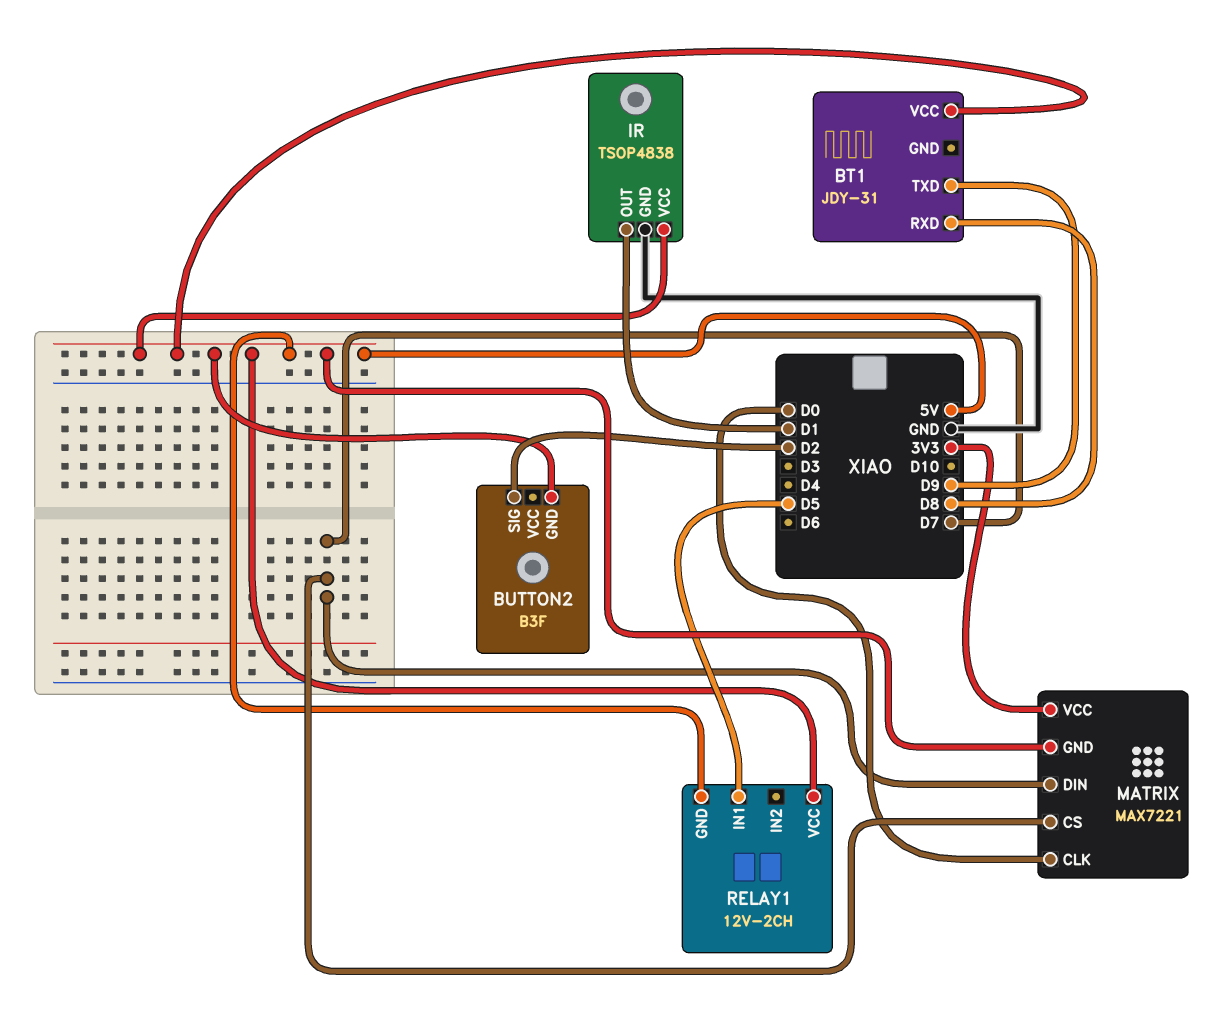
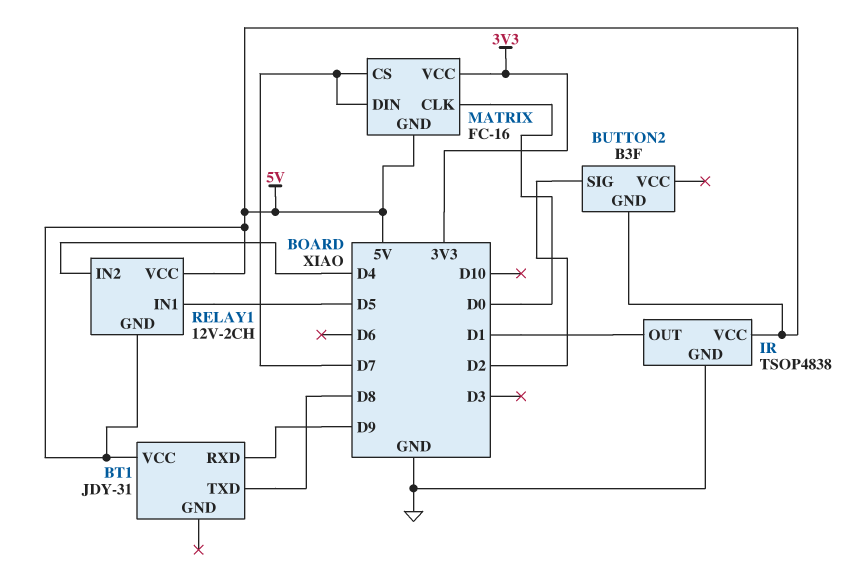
BT1 pin RXD: D8 -> D9
BT1 pin TXD: D9 -> D8
MATRIX: MAX7221 -> FC-16
RELAY1 pin IN2: none -> D4

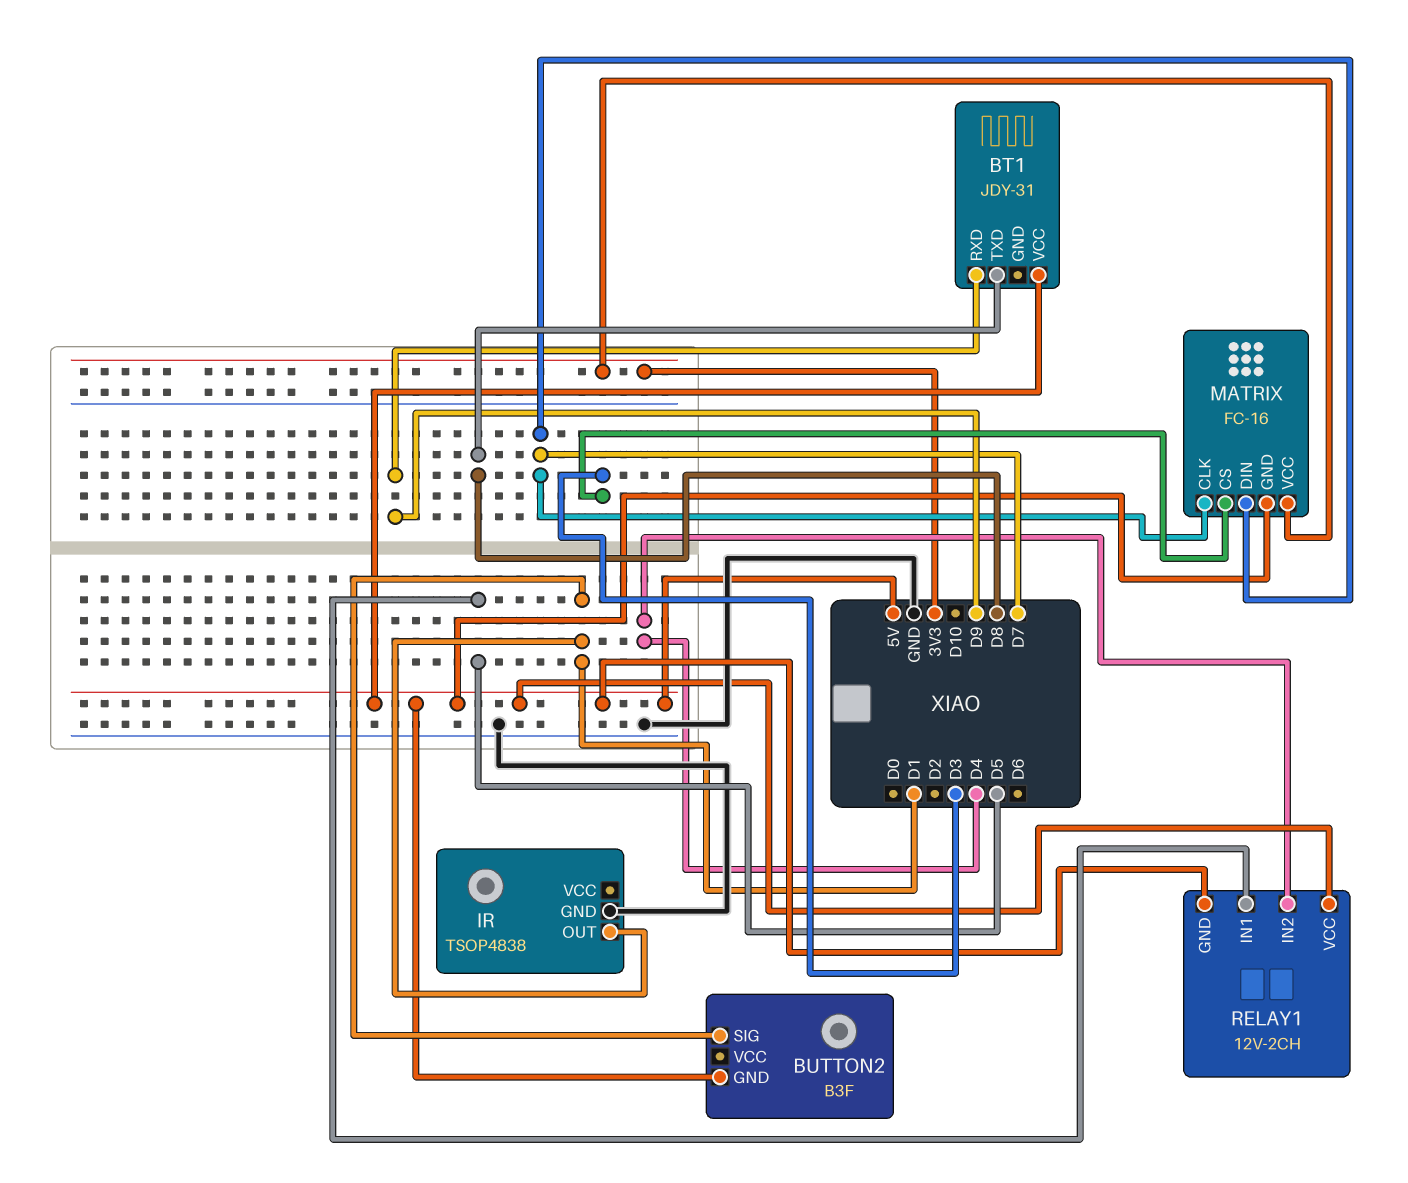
BUTTON2 pin SIG: D2 -> D1
IR pin VCC: 5V -> none
MATRIX pin CLK: D0 -> D7
MATRIX pin CS: D7 -> D3

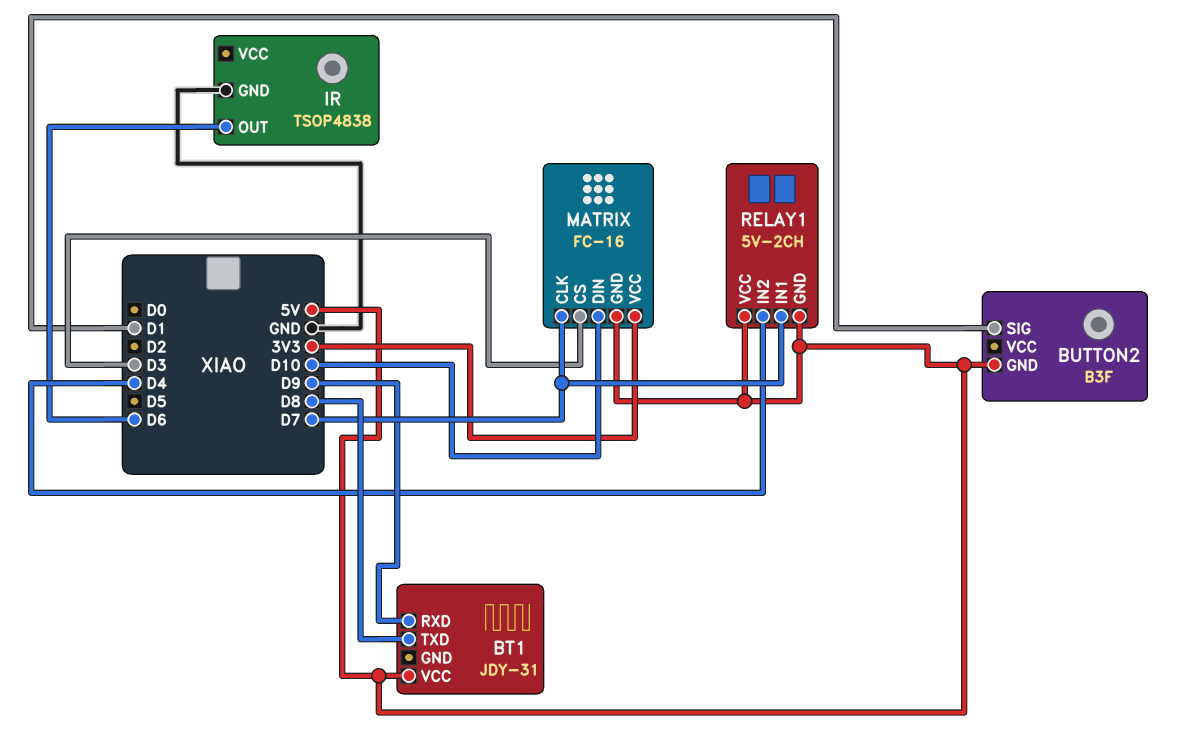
IR pin OUT: D1 -> D6
MATRIX pin DIN: D7 -> D10
RELAY1: 12V-2CH -> 5V-2CH
RELAY1 pin IN1: D5 -> D7

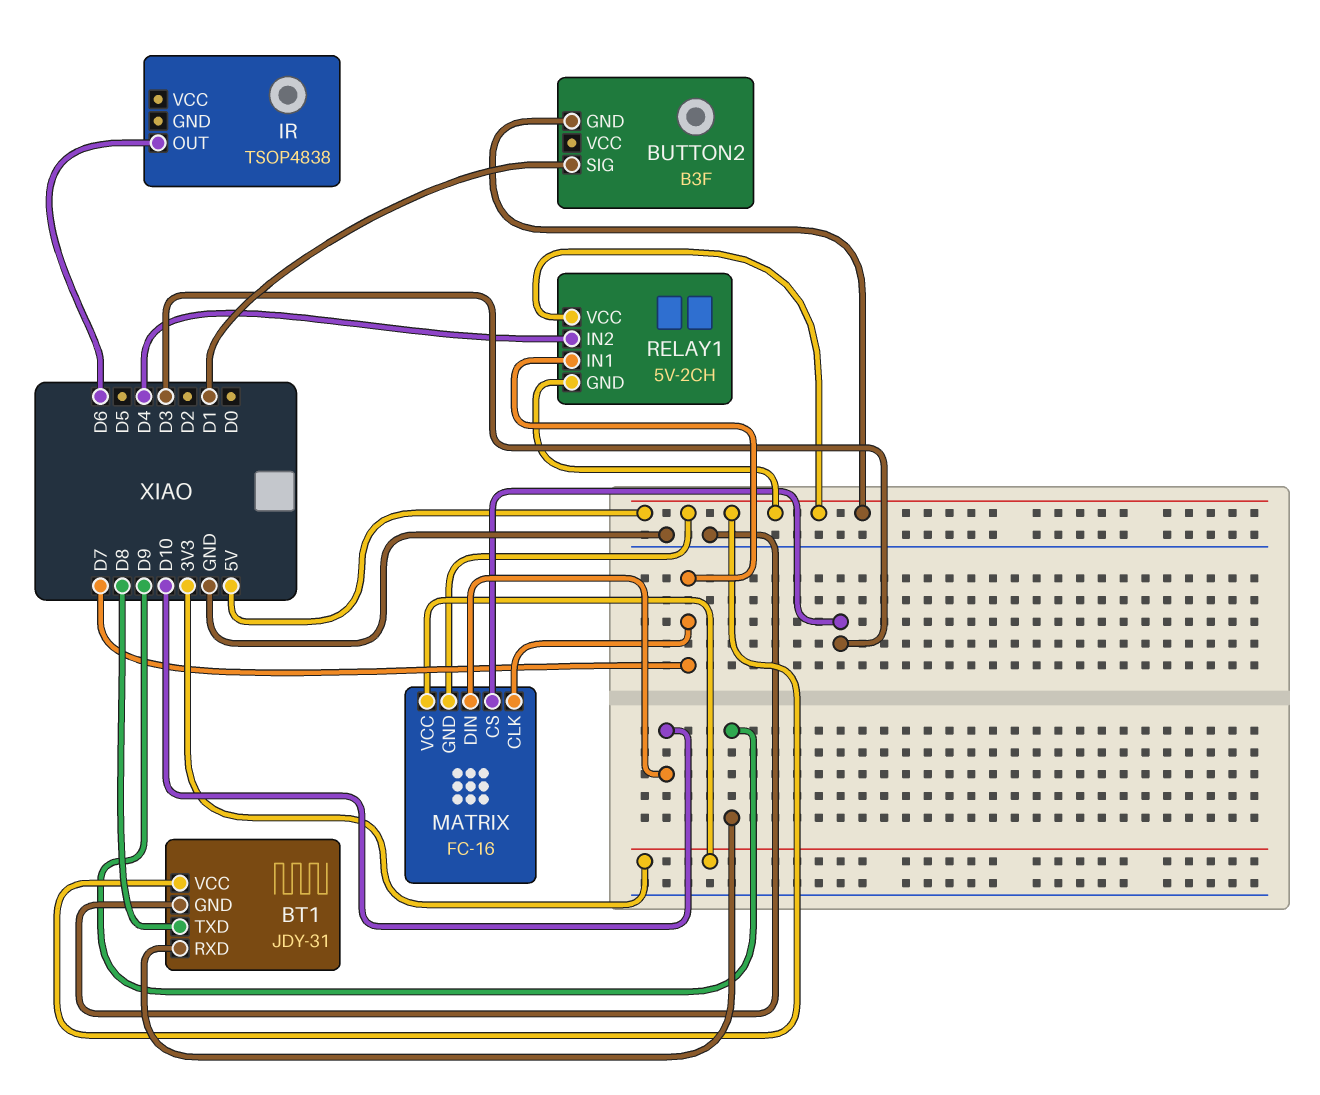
BT1 pin GND: none -> GND
IR pin GND: GND -> none

